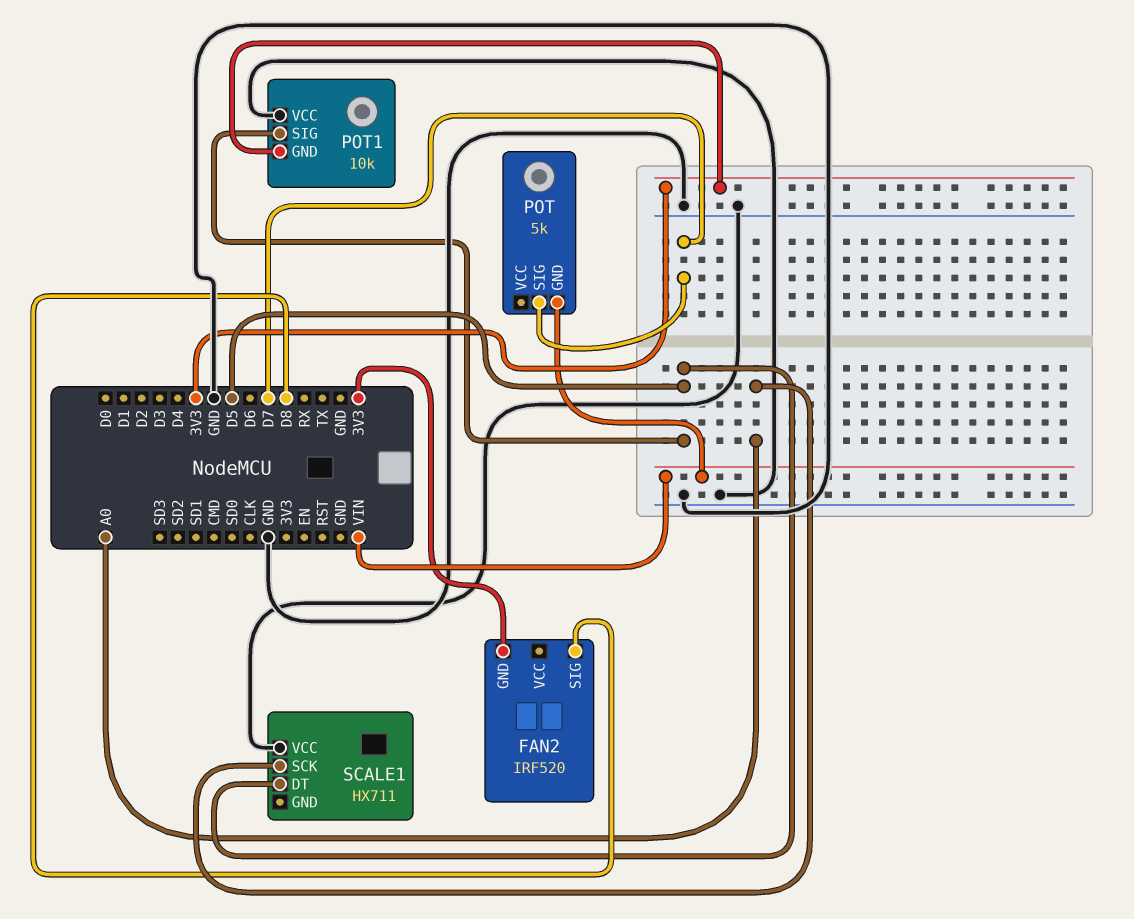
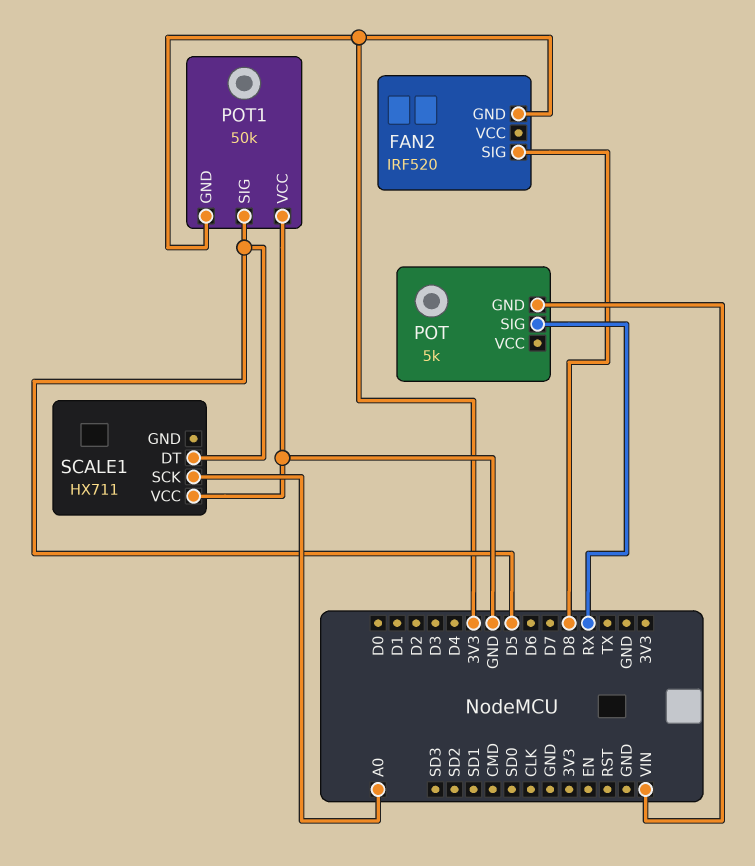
POT pin SIG: D7 -> RX
POT1: 10k -> 50k

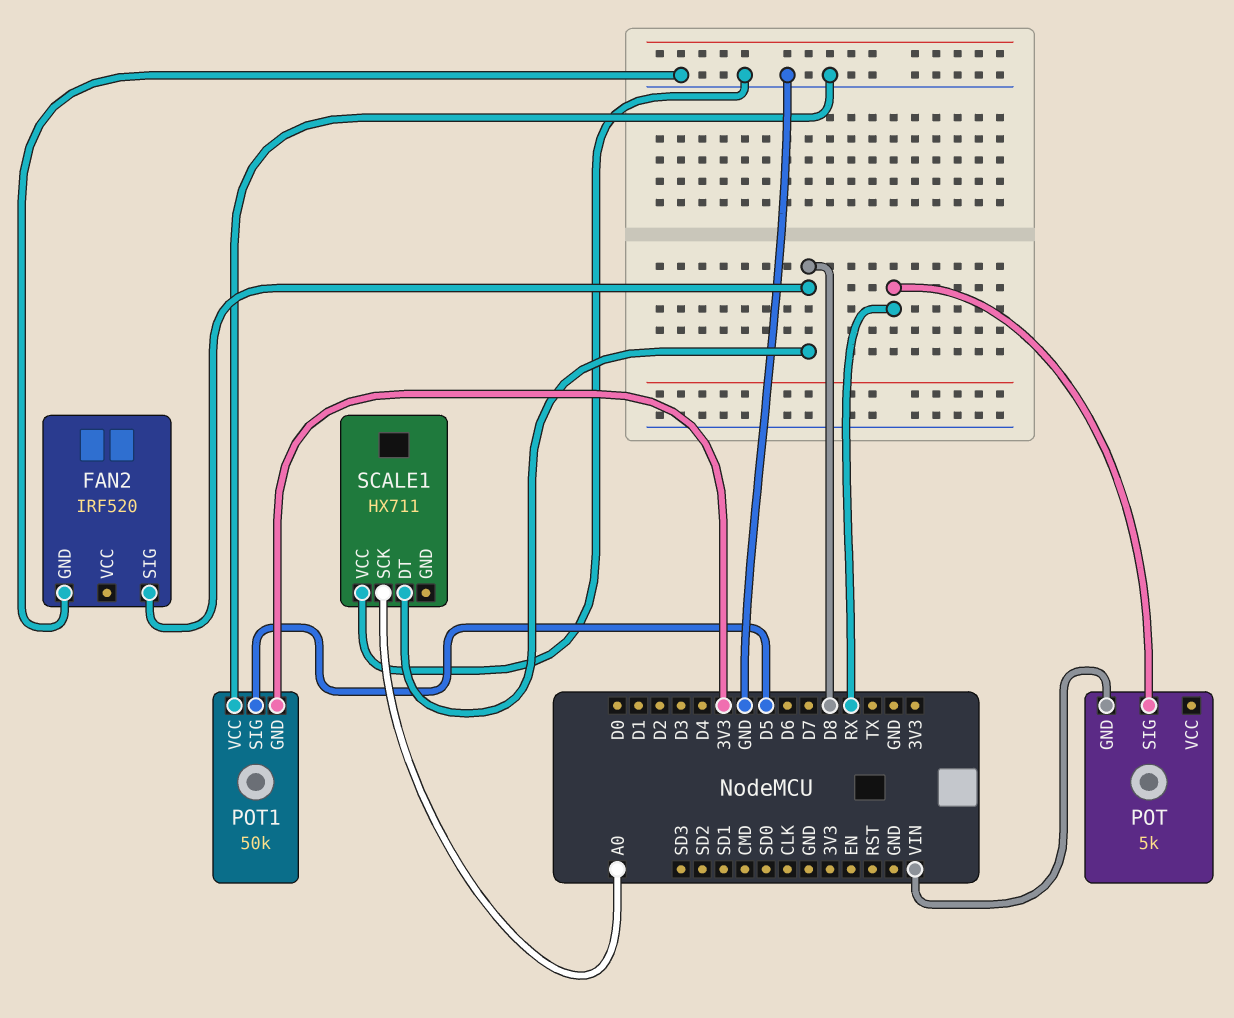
FAN2 pin GND: 3V3 -> GND
SCALE1 pin DT: D5 -> D8

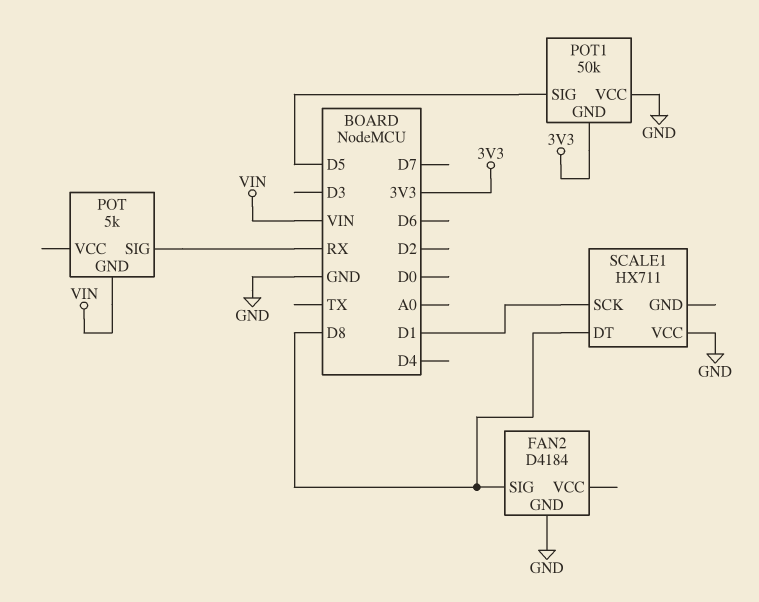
FAN2: IRF520 -> D4184
SCALE1 pin SCK: A0 -> D1

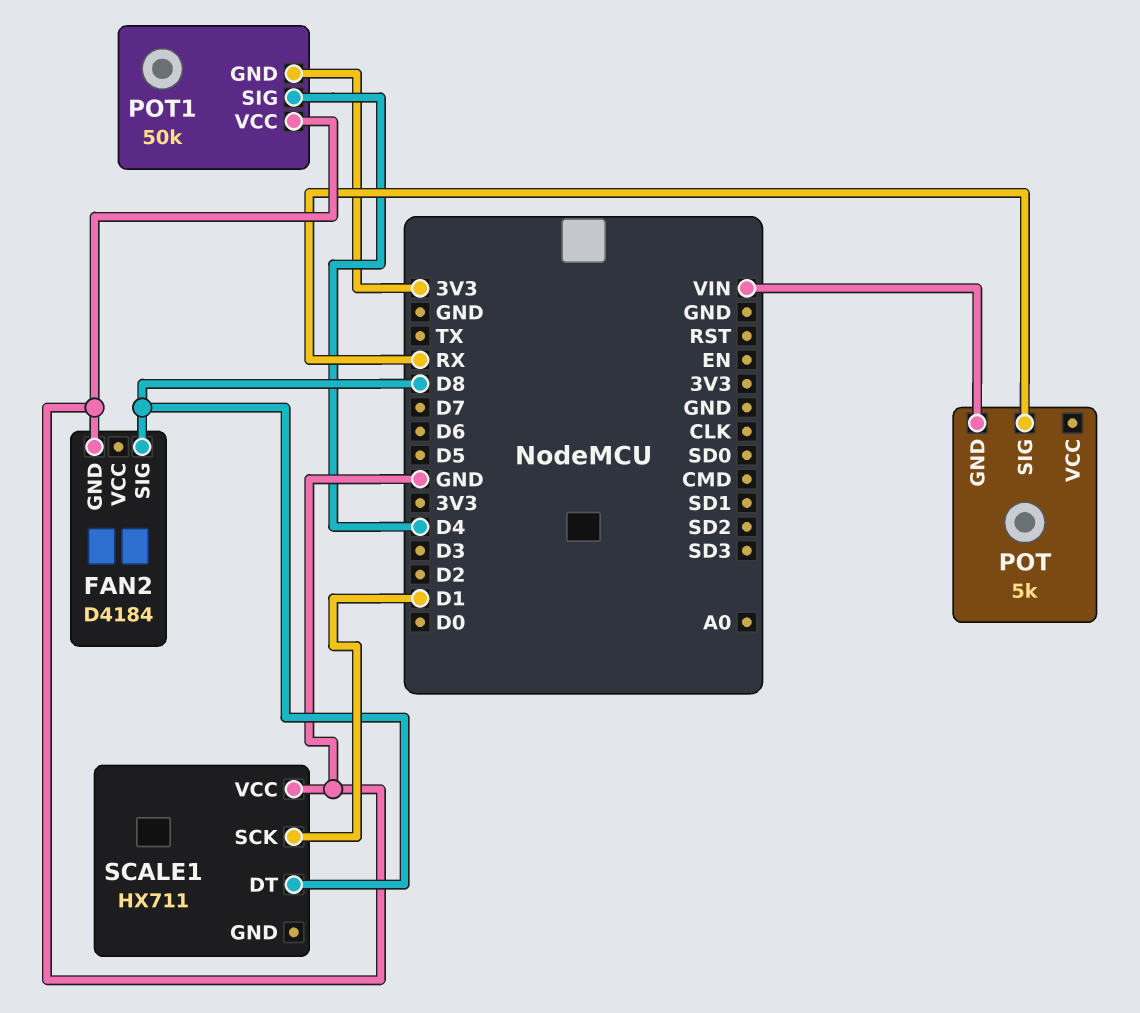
POT1 pin SIG: D5 -> D4

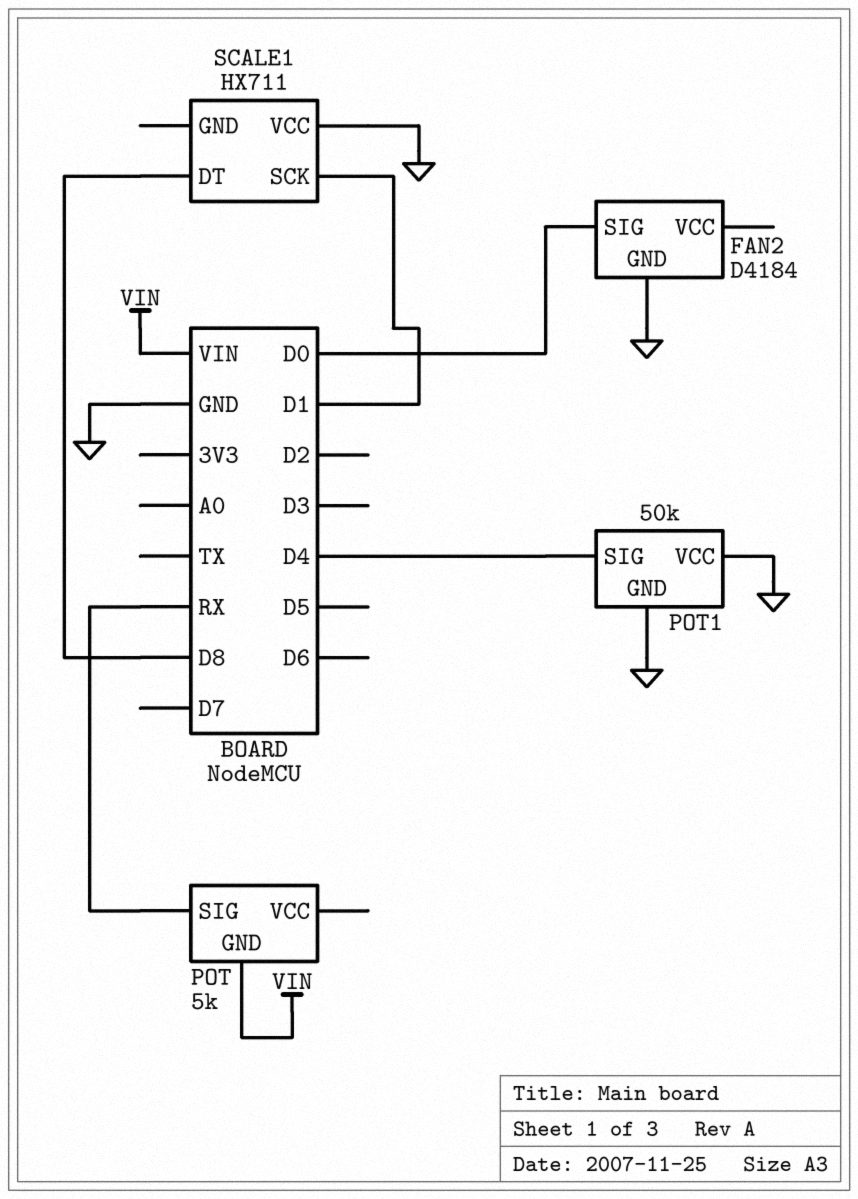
FAN2 pin SIG: D8 -> D0
POT1 pin GND: 3V3 -> GND

